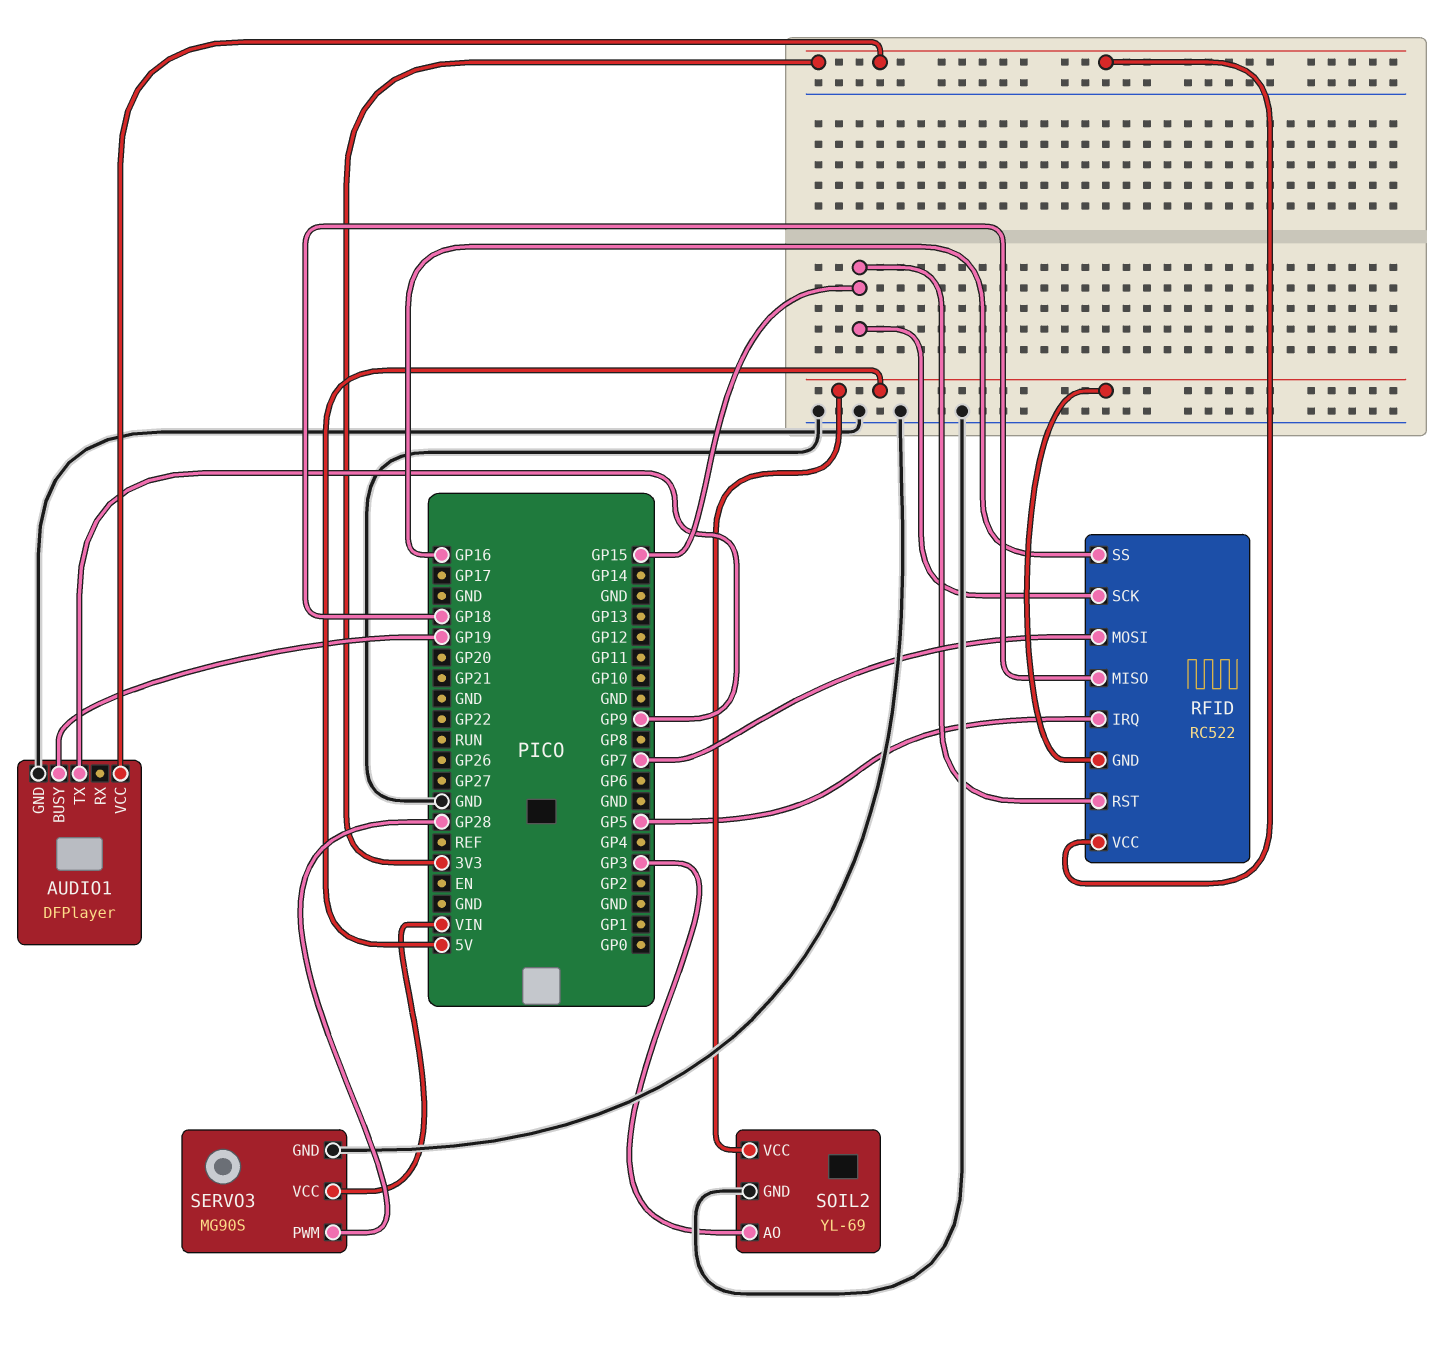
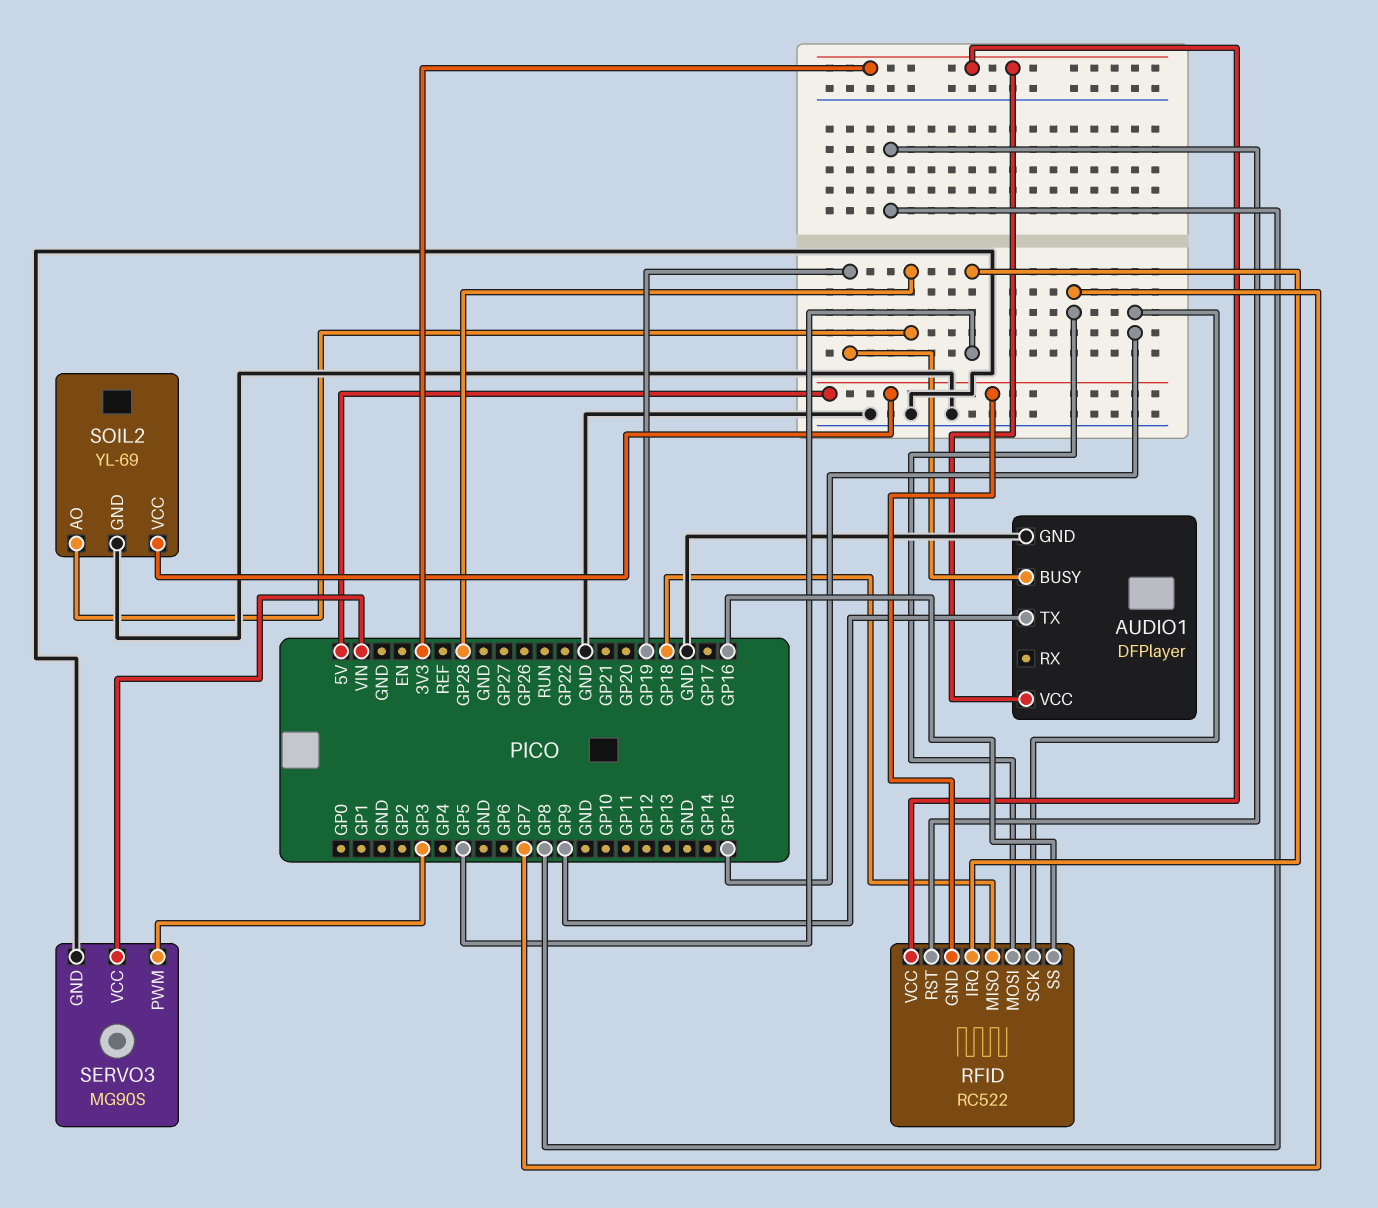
RFID pin RST: GP15 -> GP8
SERVO3 pin PWM: GP28 -> GP3
SOIL2 pin AO: GP3 -> GP28

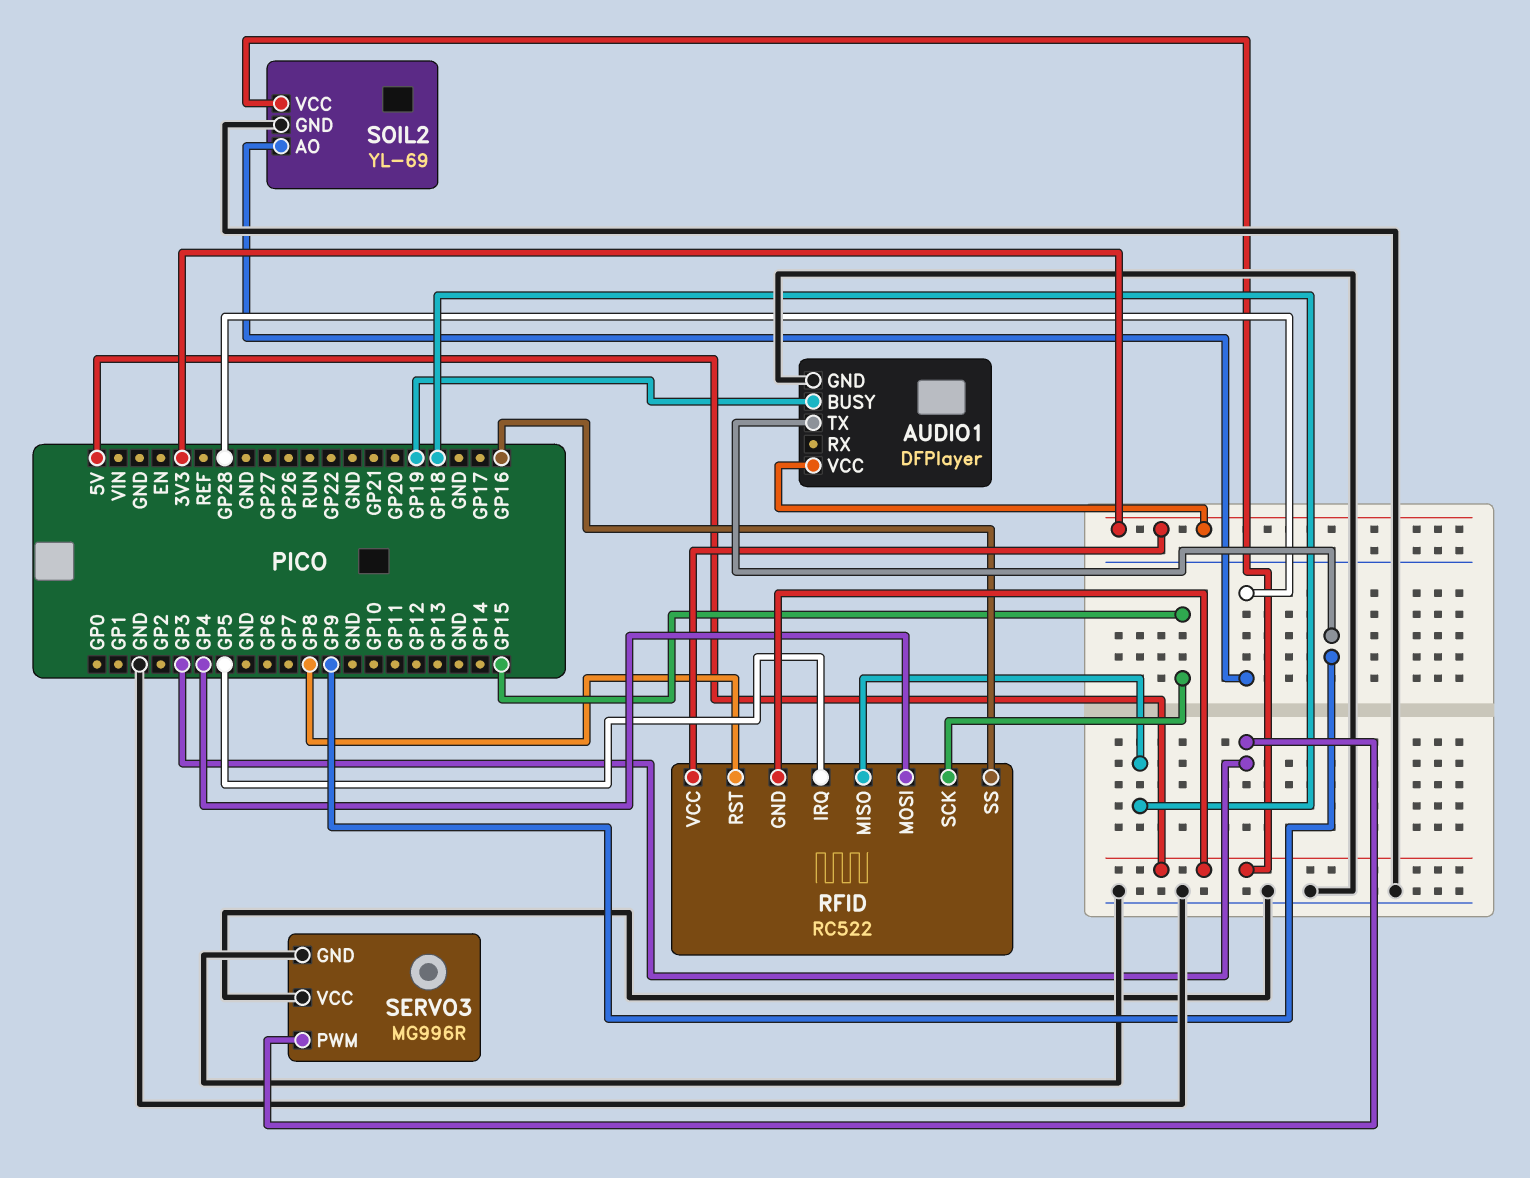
RFID pin MOSI: GP7 -> GP4
SERVO3: MG90S -> MG996R
SERVO3 pin VCC: VIN -> GND

